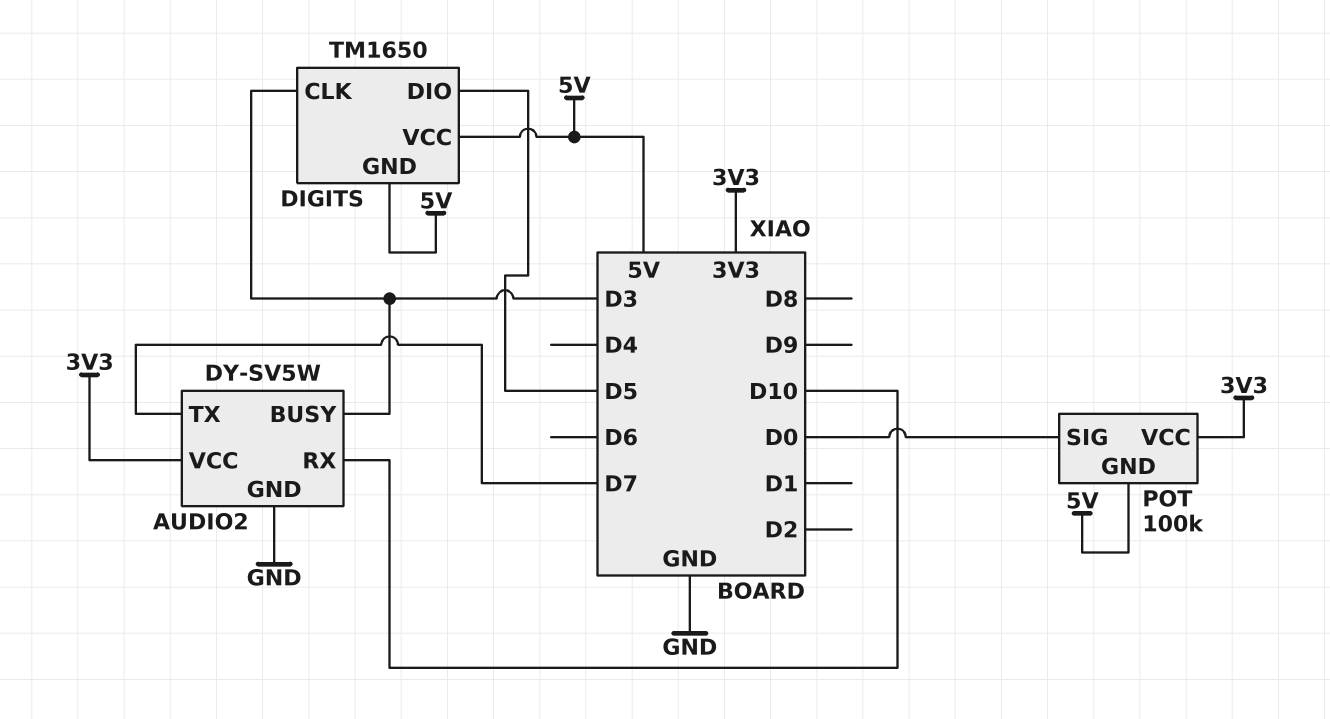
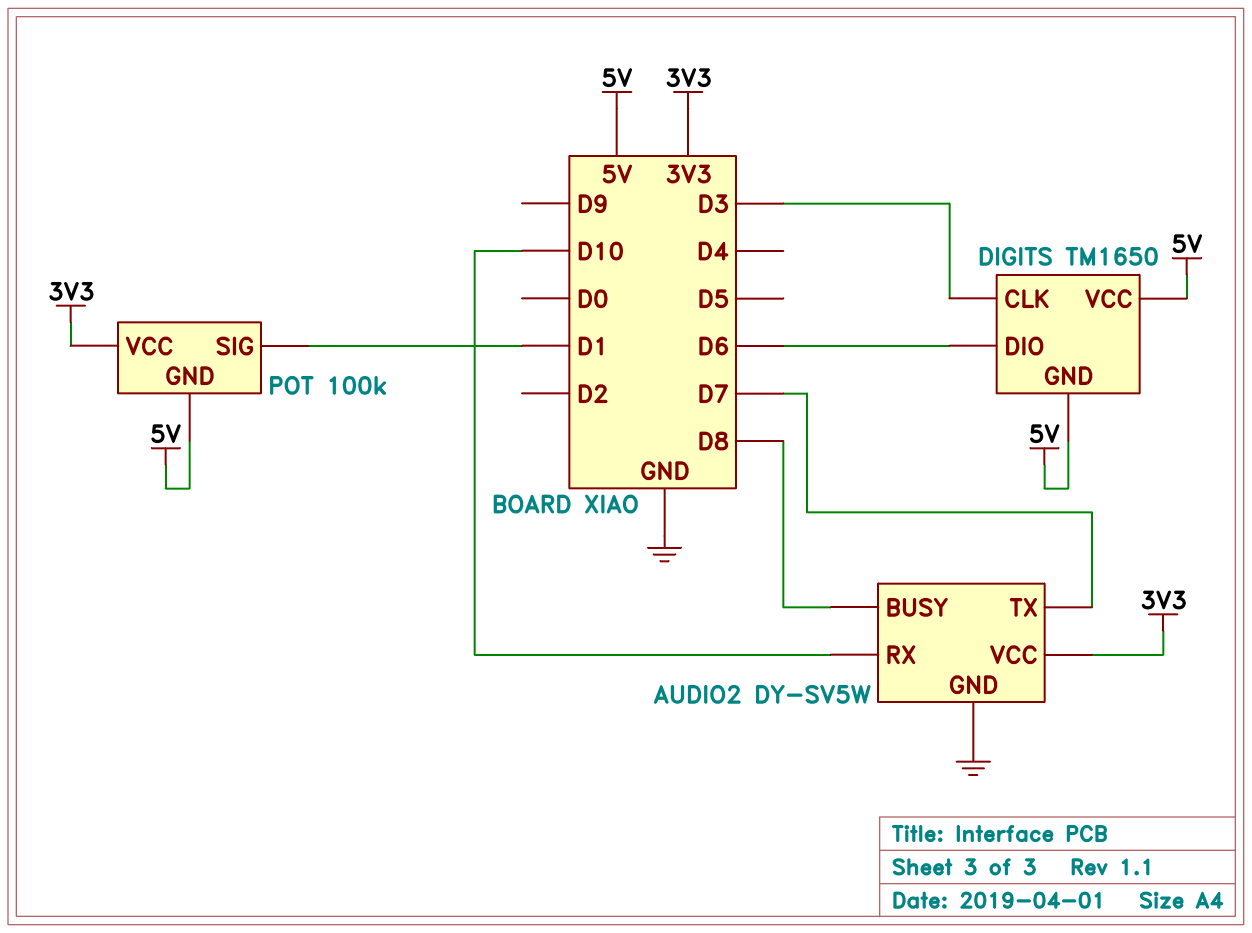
AUDIO2 pin BUSY: D3 -> D8
DIGITS pin DIO: D5 -> D6
POT pin SIG: D0 -> D1

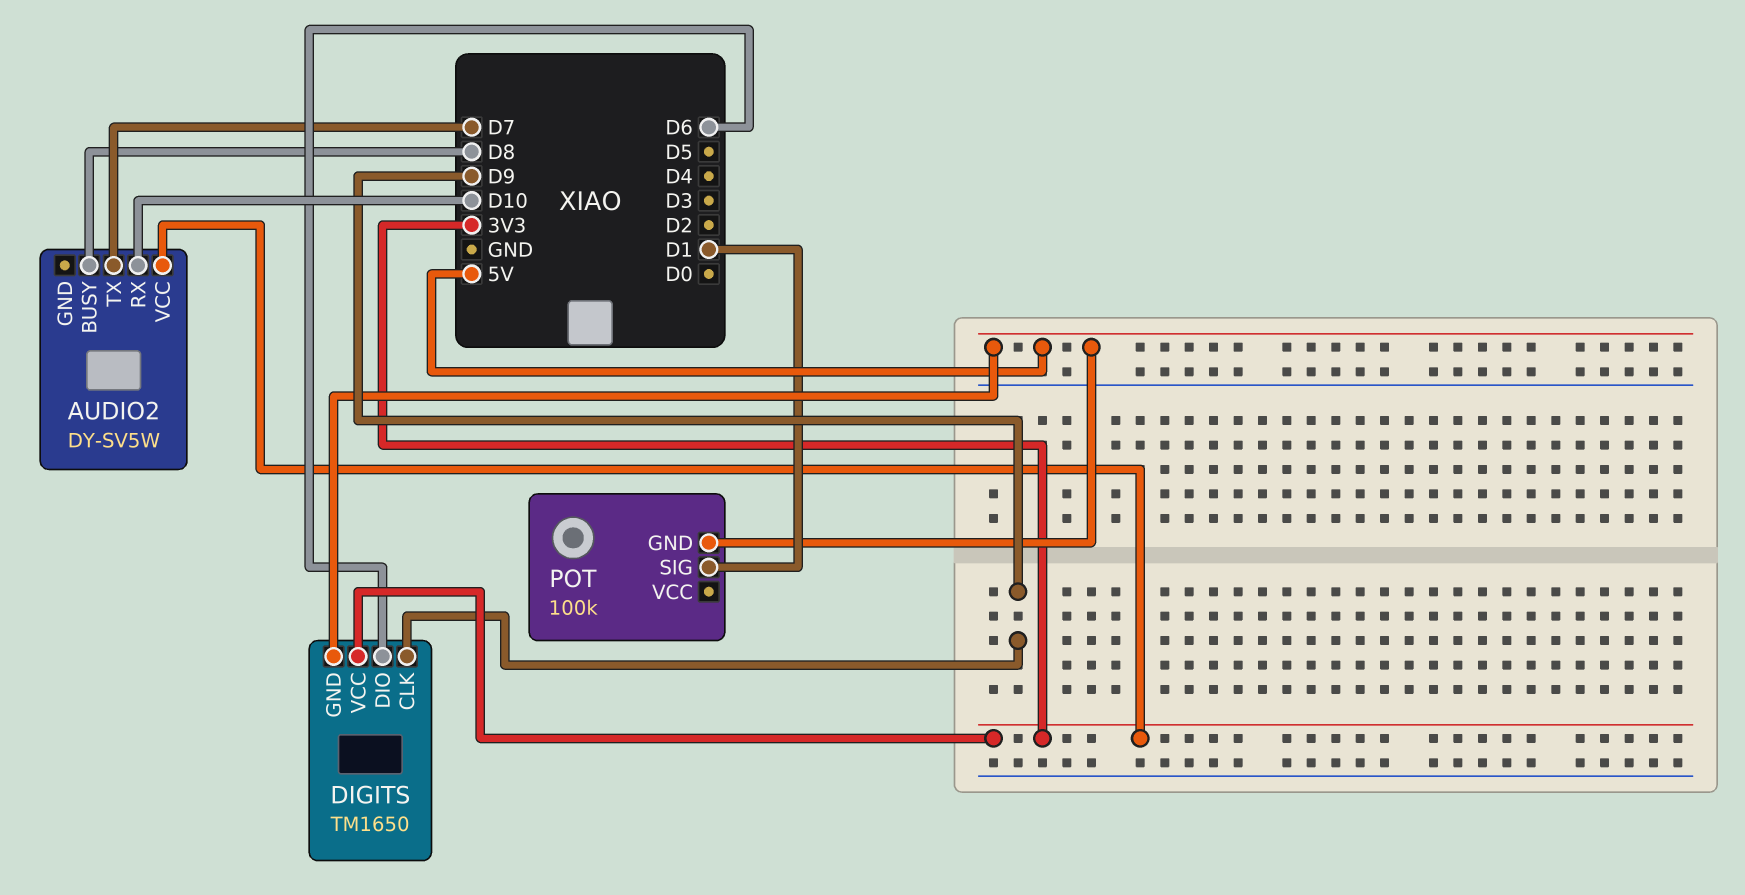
AUDIO2 pin GND: GND -> none
DIGITS pin CLK: D3 -> D9
DIGITS pin VCC: 5V -> 3V3
POT pin VCC: 3V3 -> none

